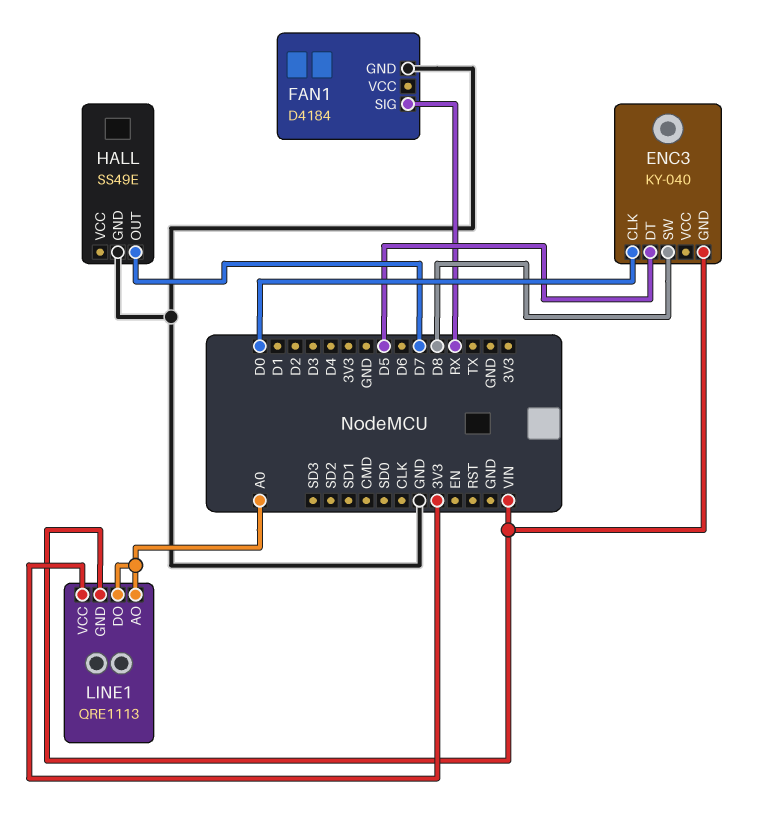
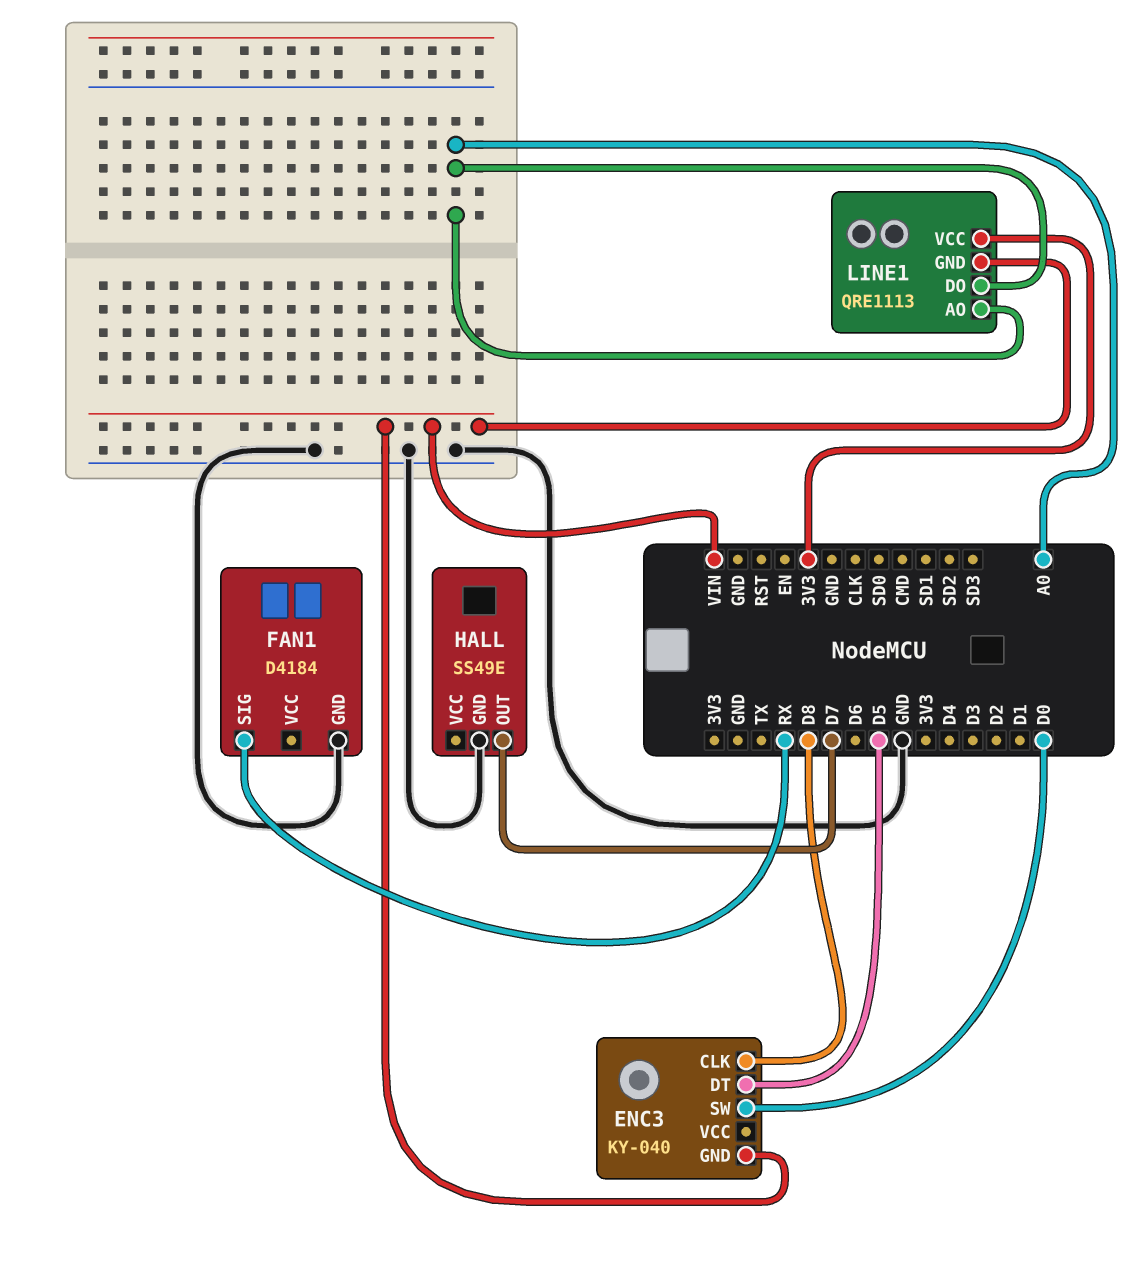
ENC3 pin CLK: D0 -> D8
ENC3 pin SW: D8 -> D0

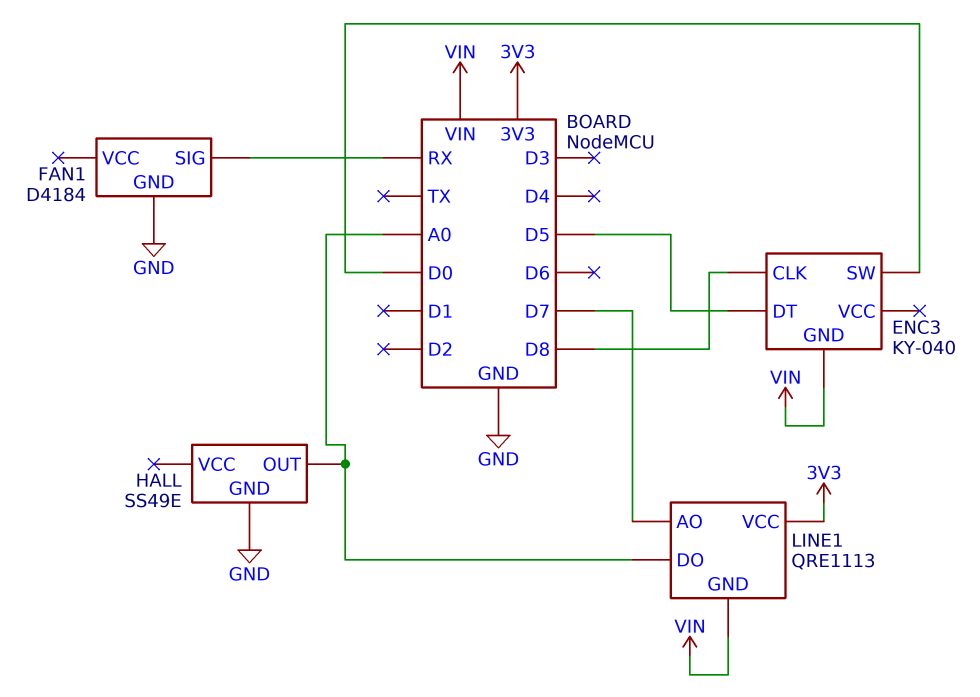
HALL pin OUT: D7 -> A0
LINE1 pin AO: A0 -> D7

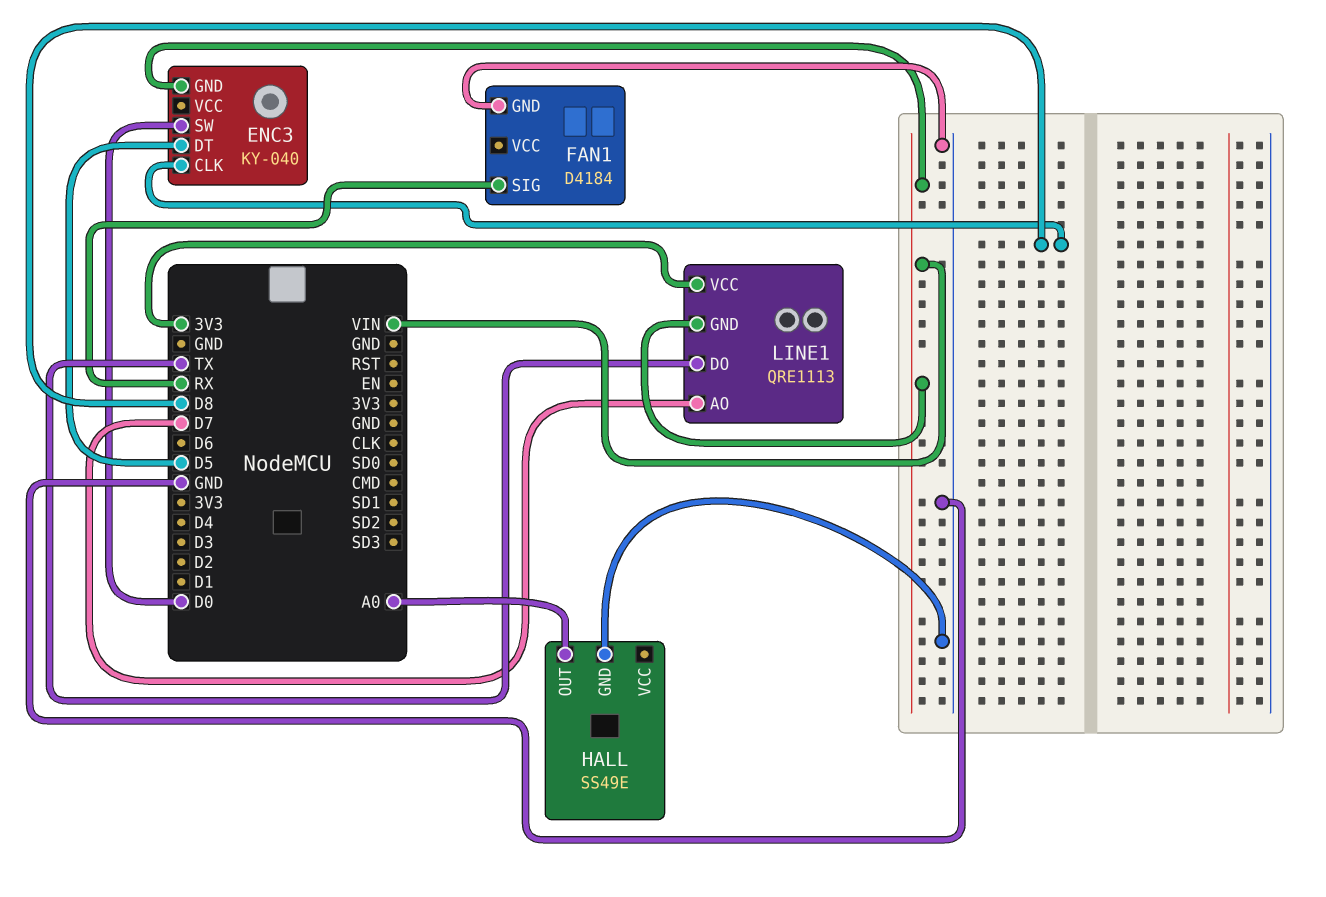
LINE1 pin DO: A0 -> TX

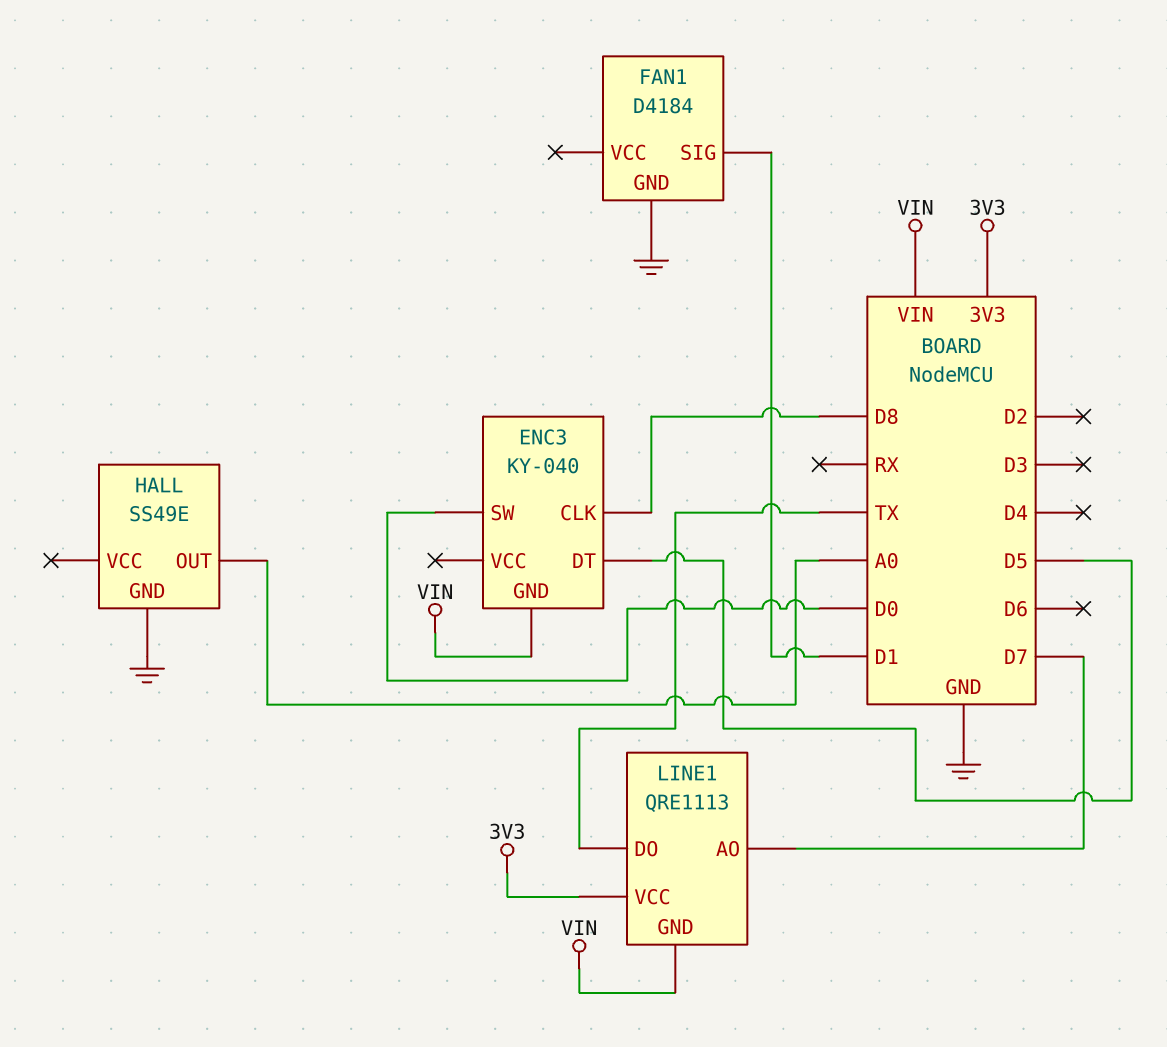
FAN1 pin SIG: RX -> D1

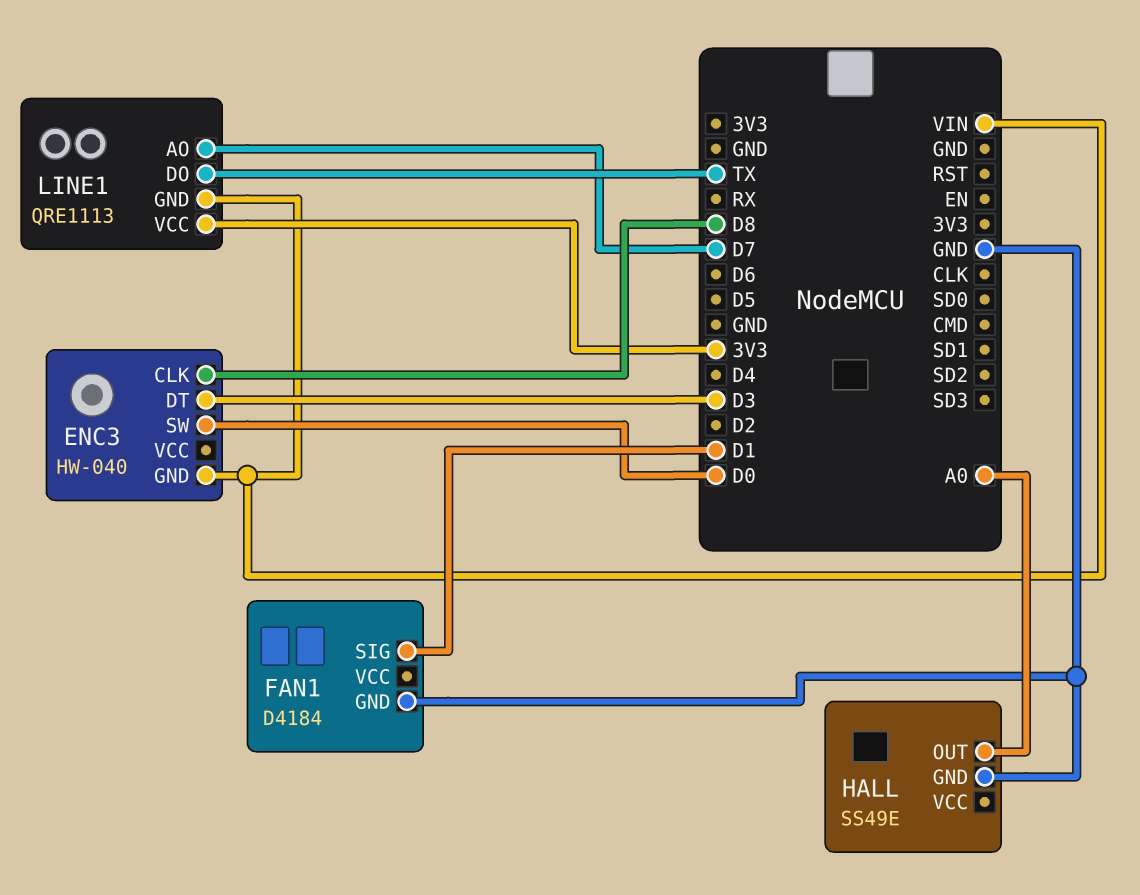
ENC3: KY-040 -> HW-040
ENC3 pin DT: D5 -> D3

